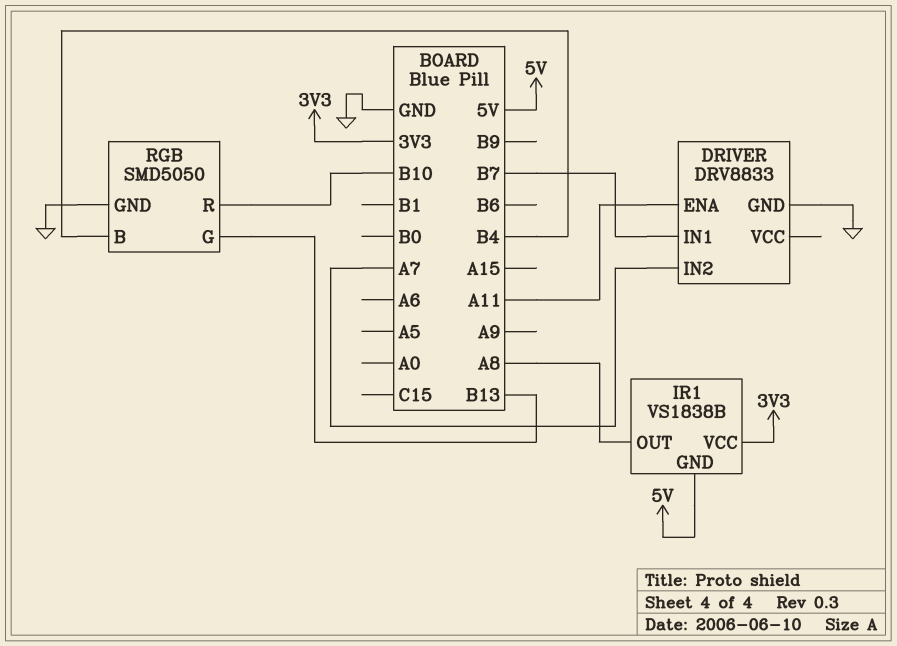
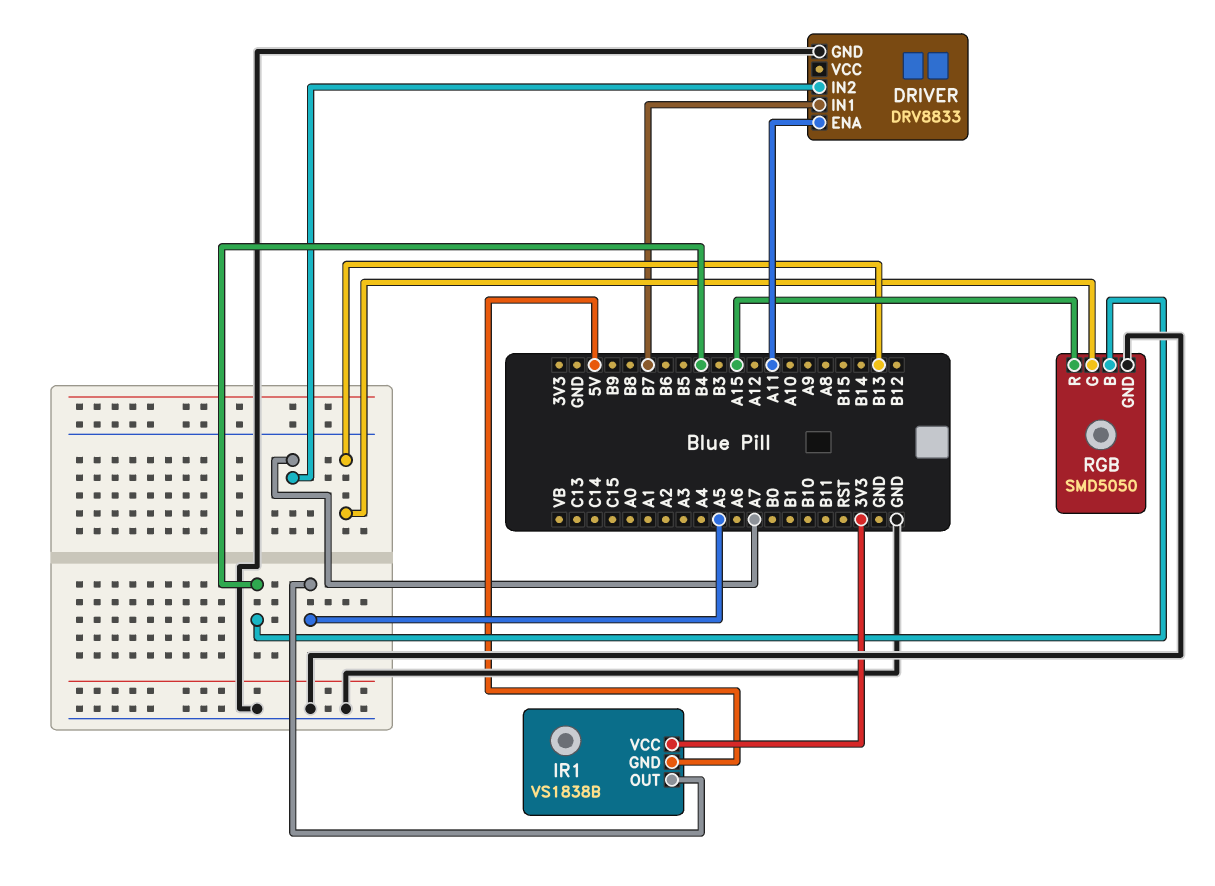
IR1 pin OUT: A8 -> A5
RGB pin R: B10 -> A15

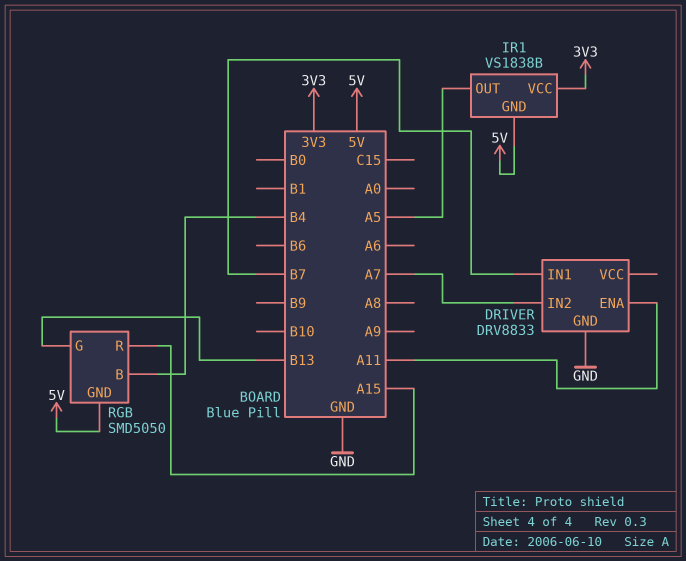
RGB pin GND: GND -> 5V

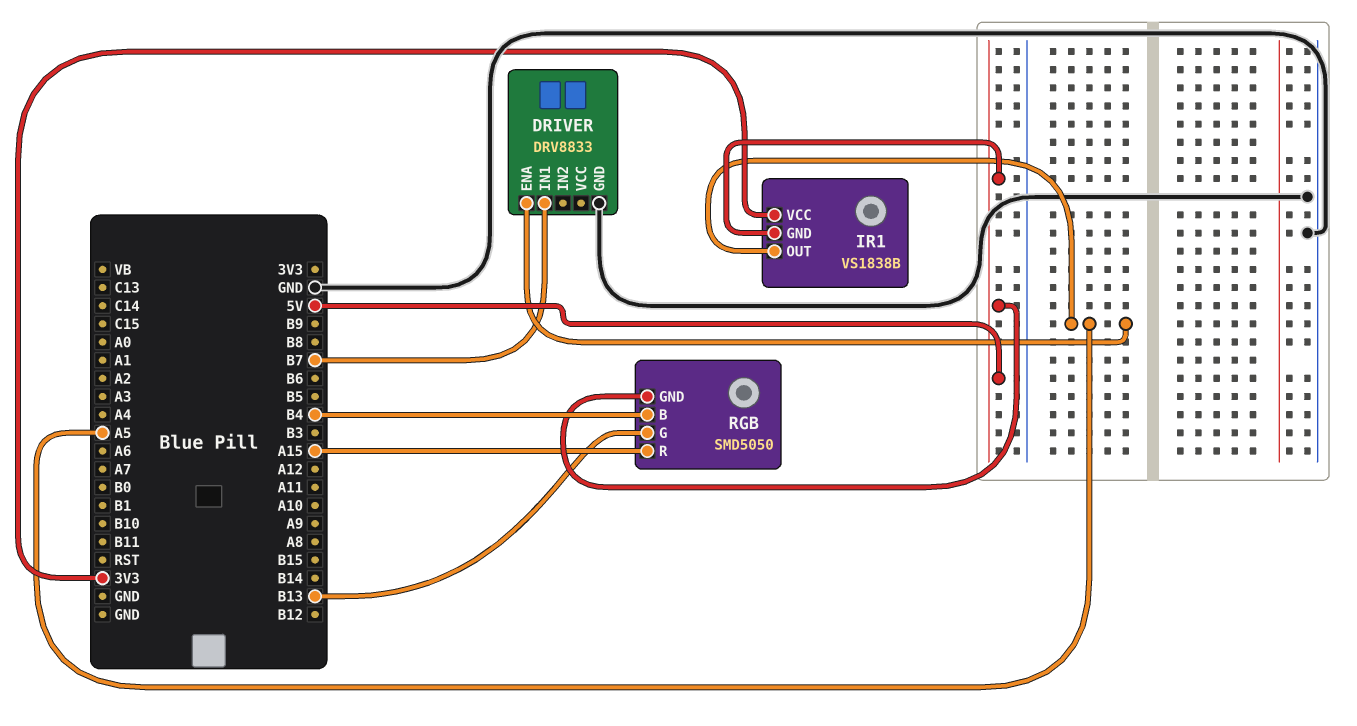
DRIVER pin ENA: A11 -> A5
DRIVER pin IN2: A7 -> none

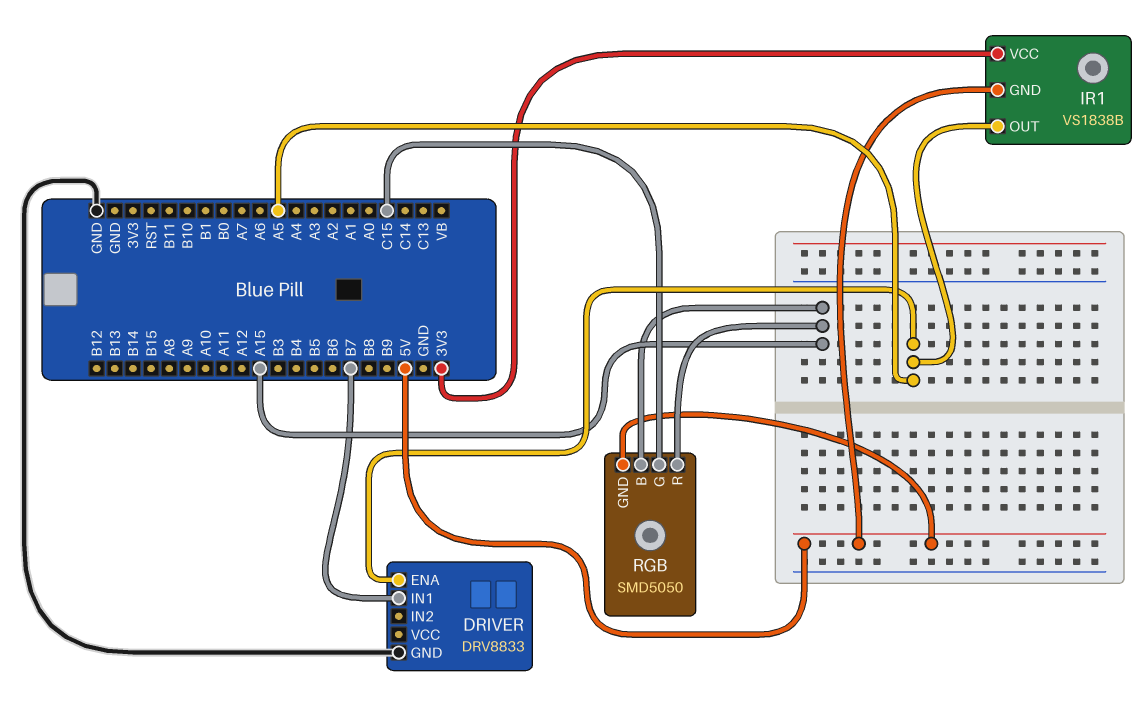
RGB pin B: B4 -> A15
RGB pin G: B13 -> C15

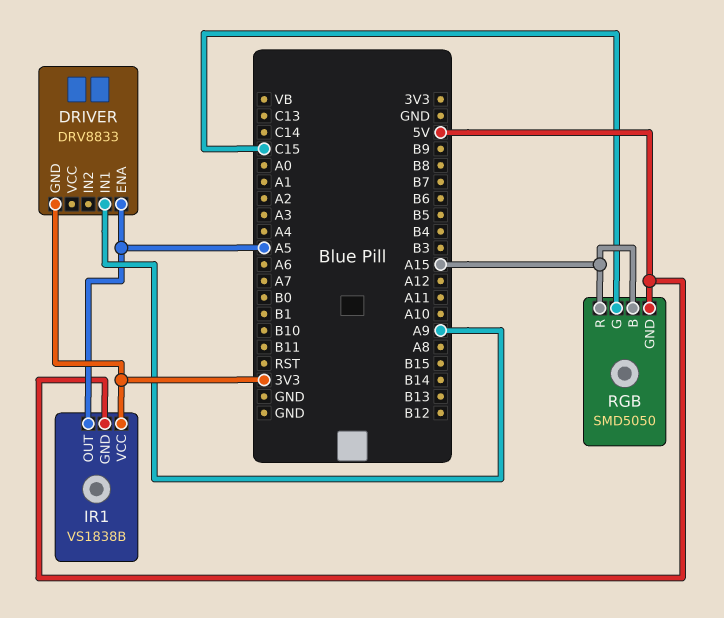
DRIVER pin GND: GND -> 3V3
DRIVER pin IN1: B7 -> A9

